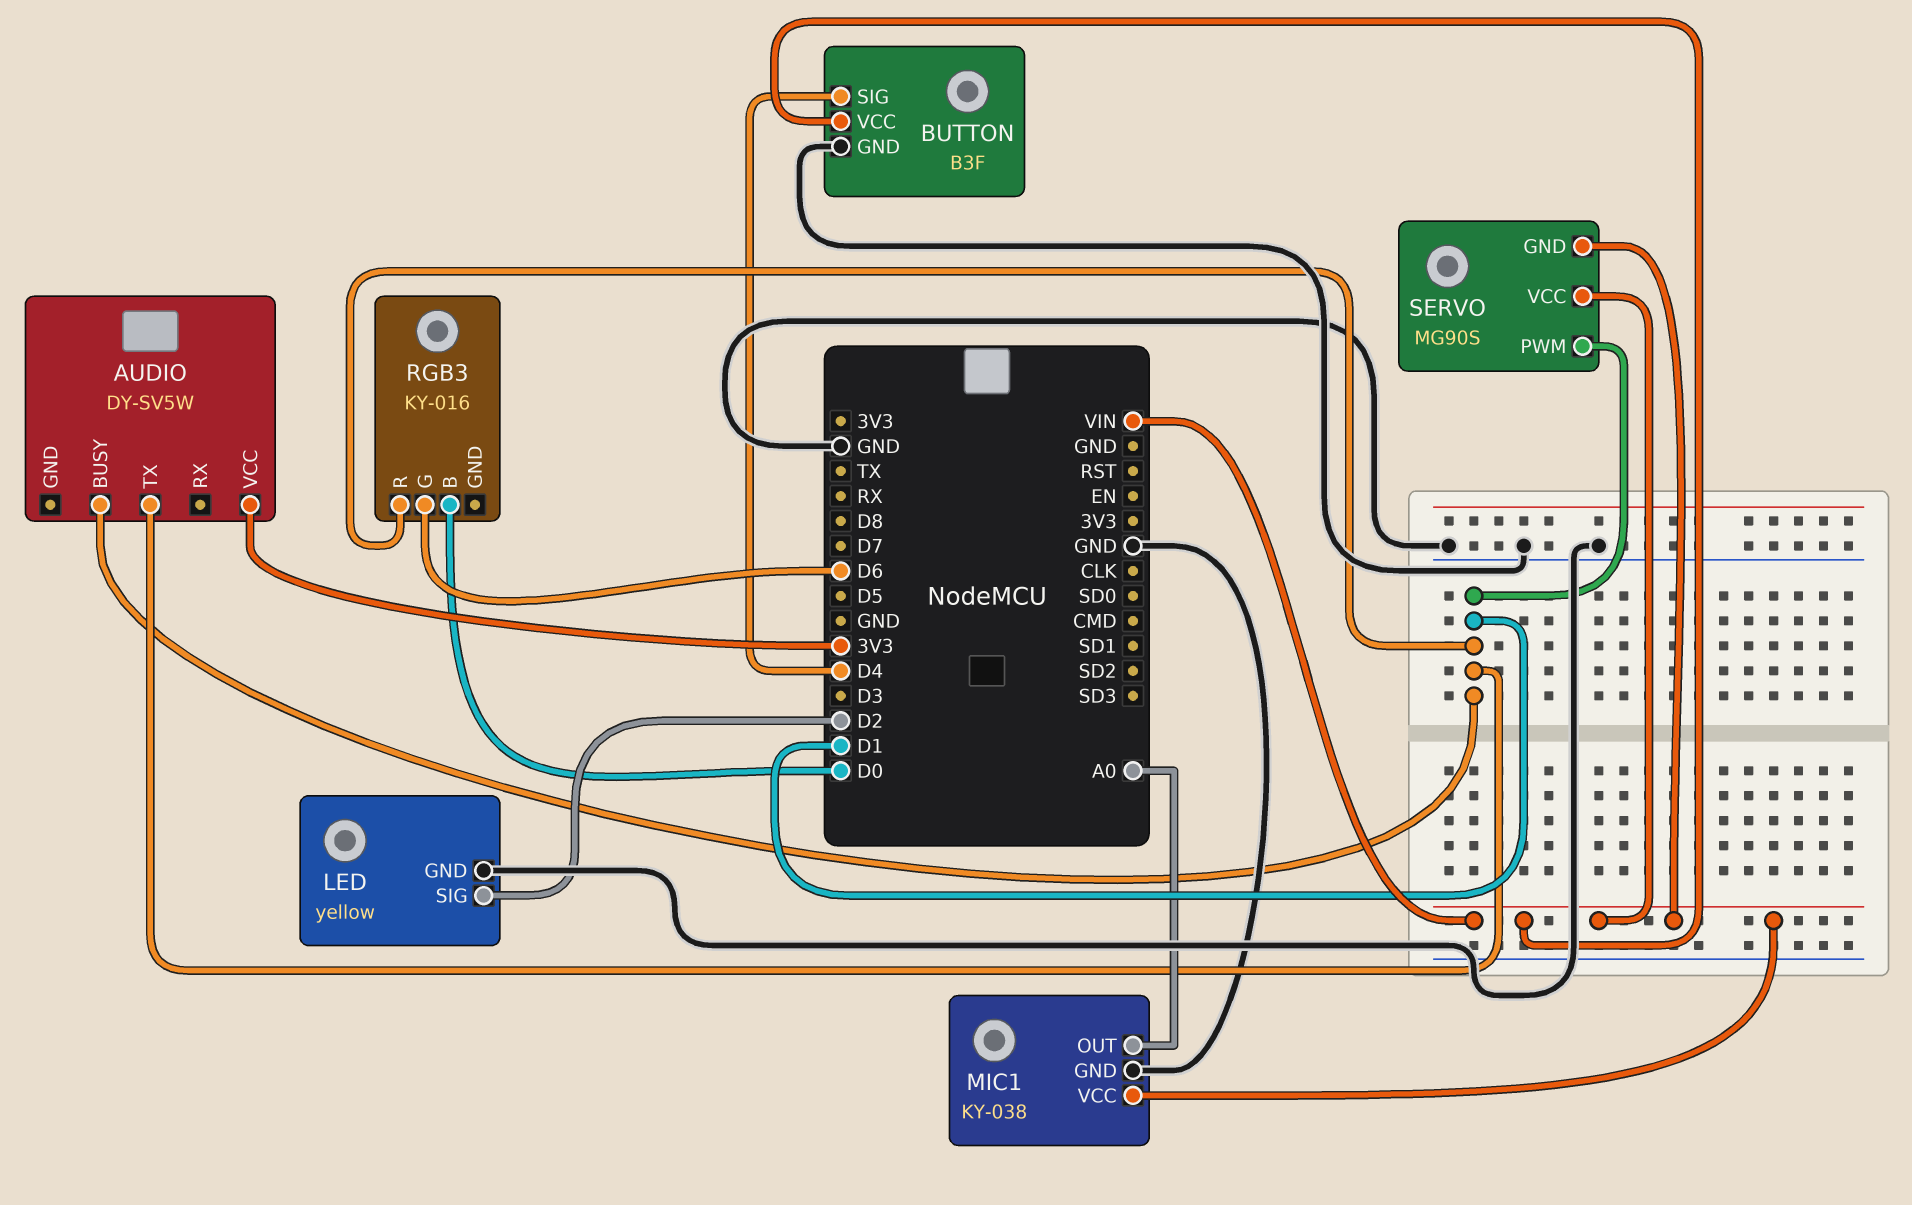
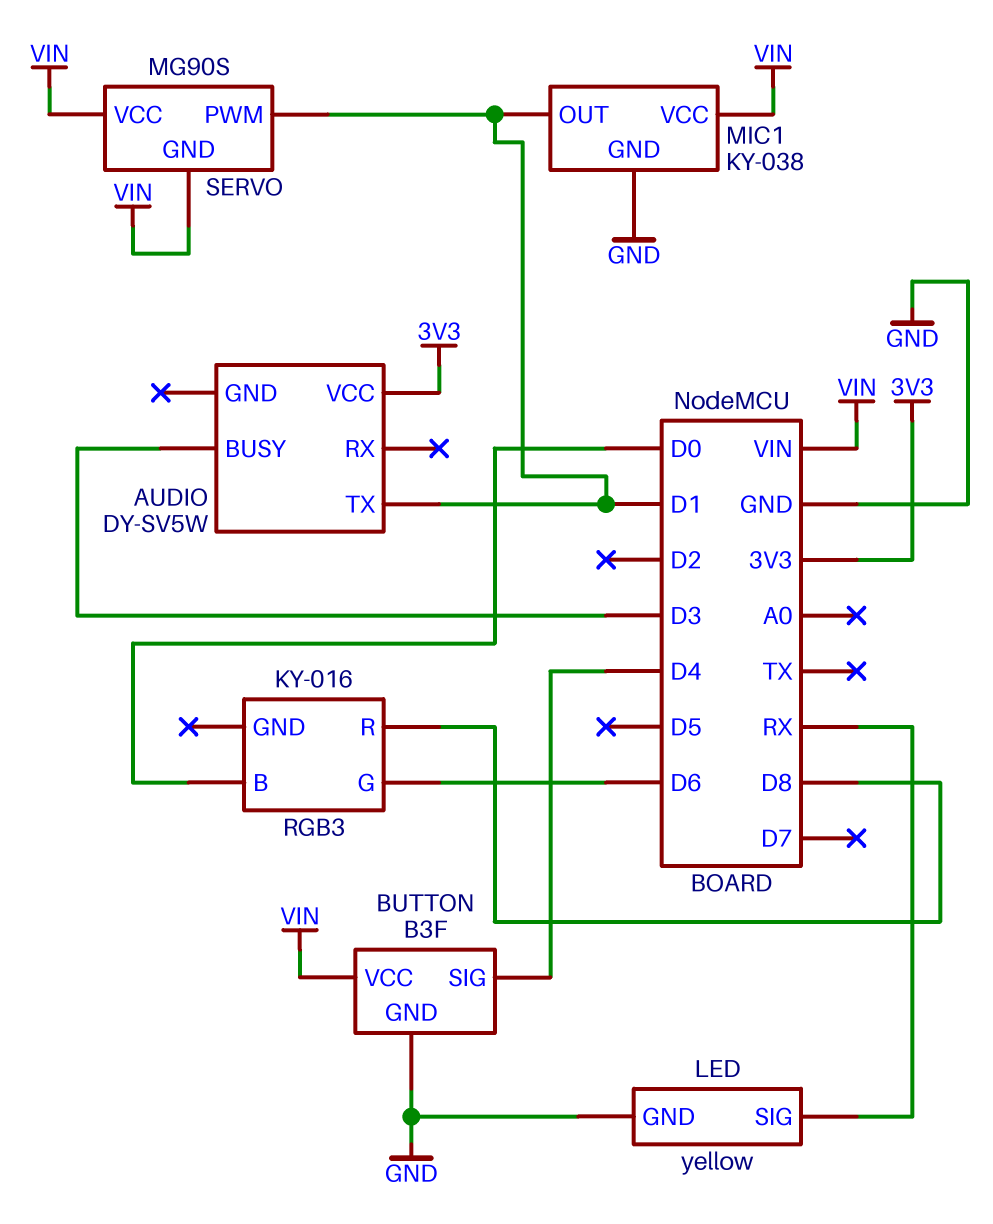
AUDIO pin BUSY: D1 -> D3
LED pin SIG: D2 -> RX
MIC1 pin OUT: A0 -> D1
RGB3 pin R: D1 -> D8

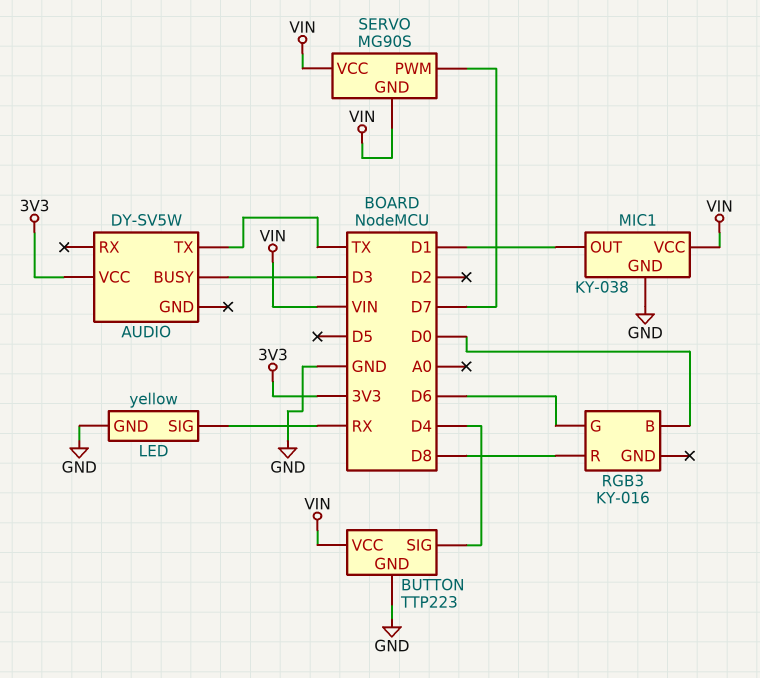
AUDIO pin TX: D1 -> TX
BUTTON: B3F -> TTP223
SERVO pin PWM: D1 -> D7

